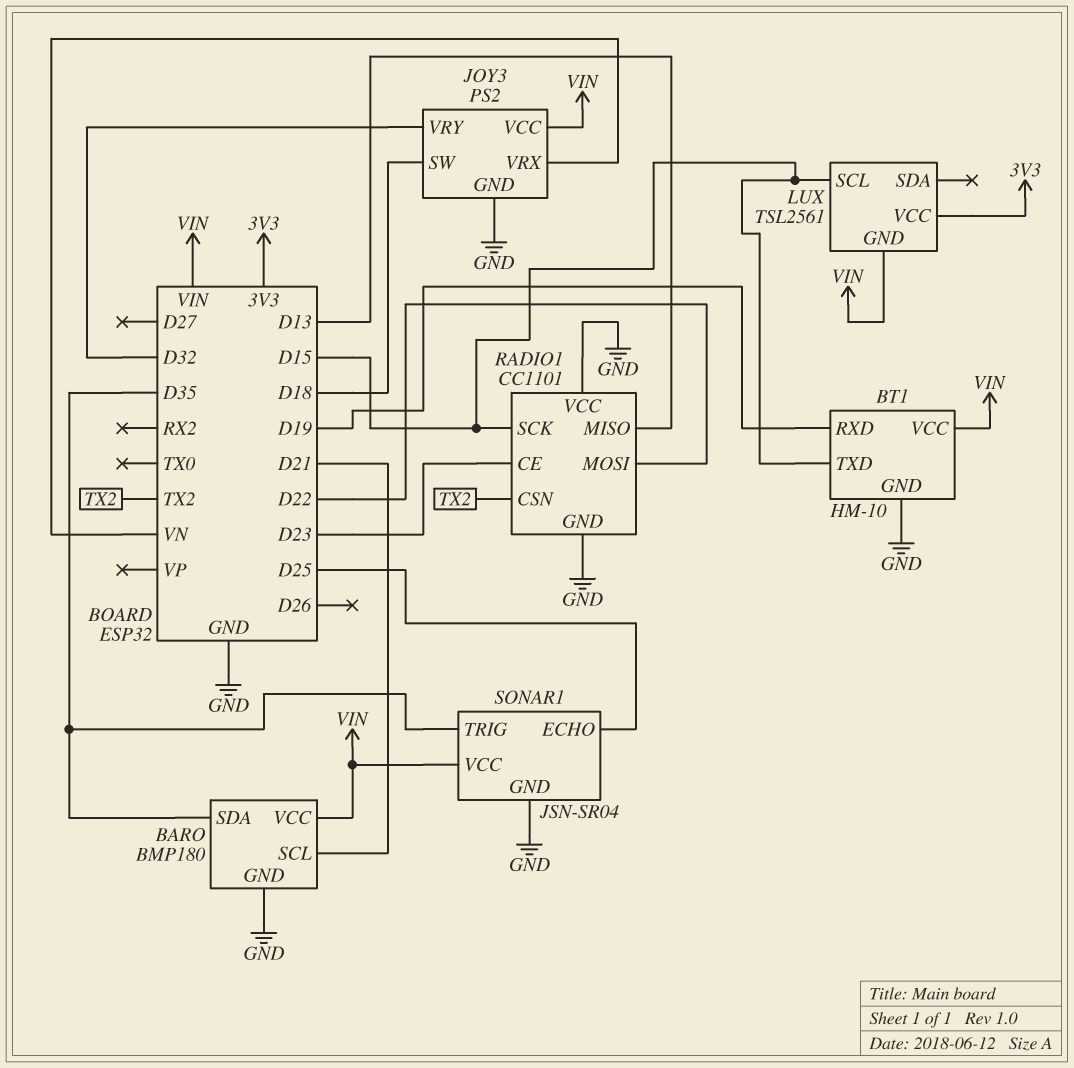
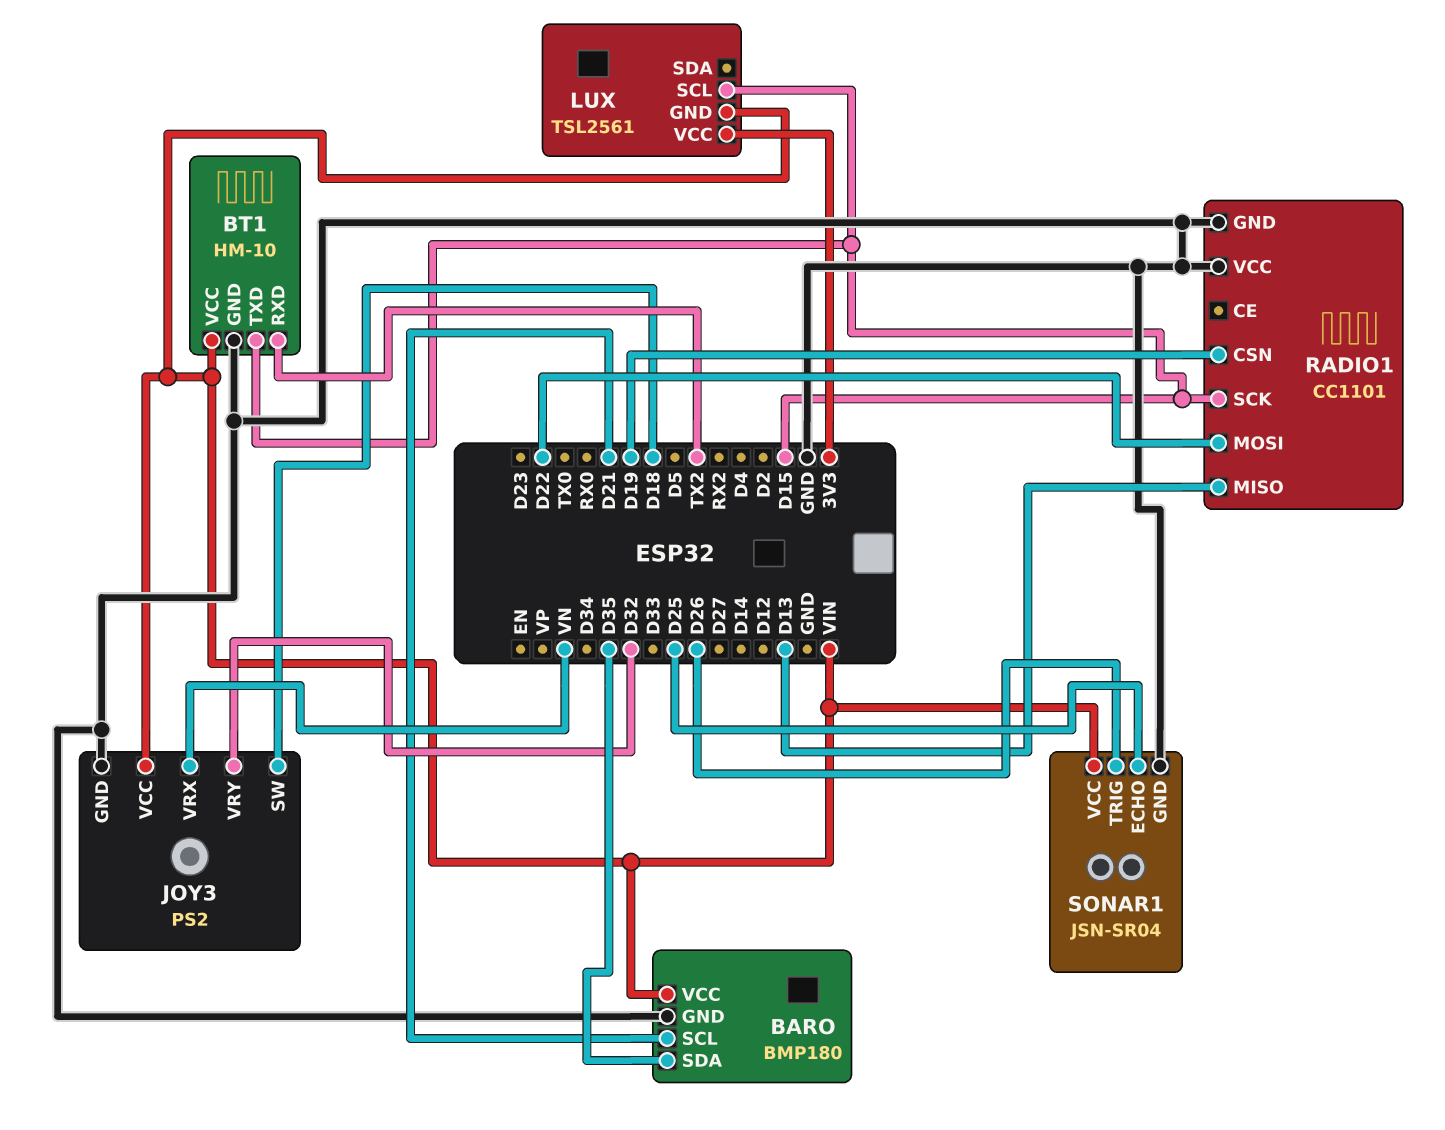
BT1 pin RXD: D19 -> TX2
RADIO1 pin CE: D23 -> none
RADIO1 pin CSN: TX2 -> D19
SONAR1 pin TRIG: D35 -> D26

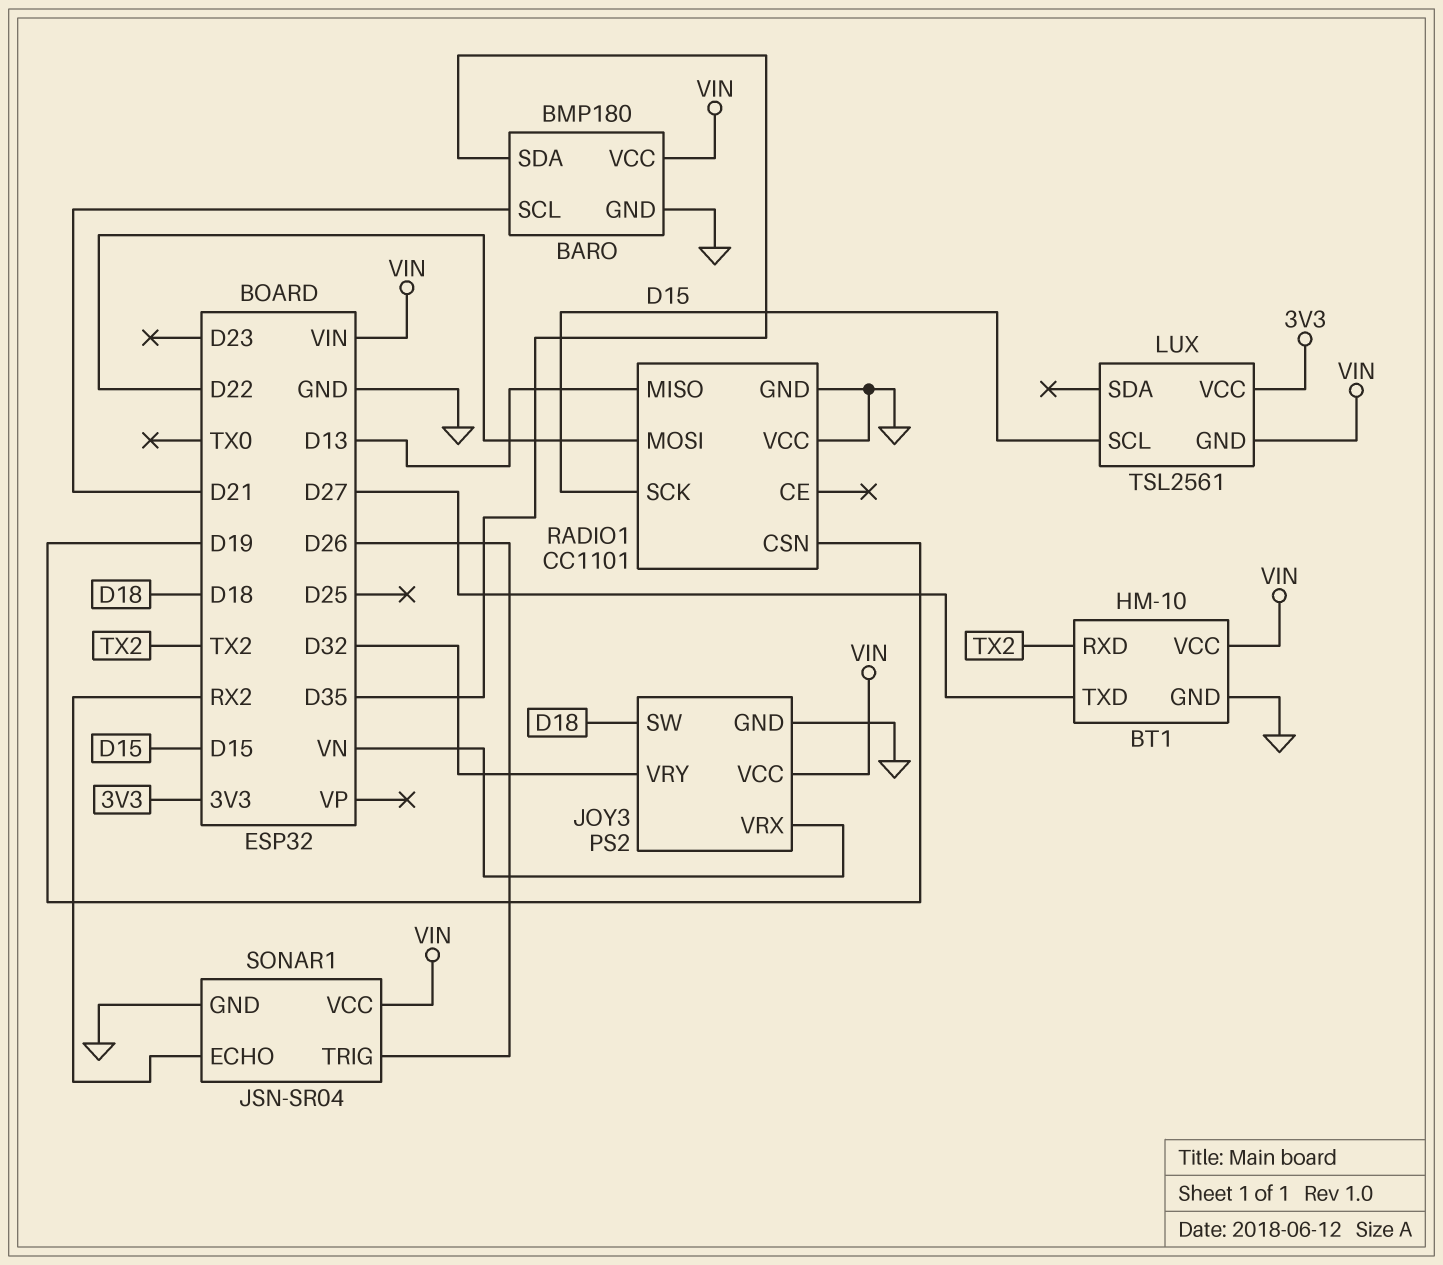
BT1 pin TXD: D15 -> D27
SONAR1 pin ECHO: D25 -> RX2

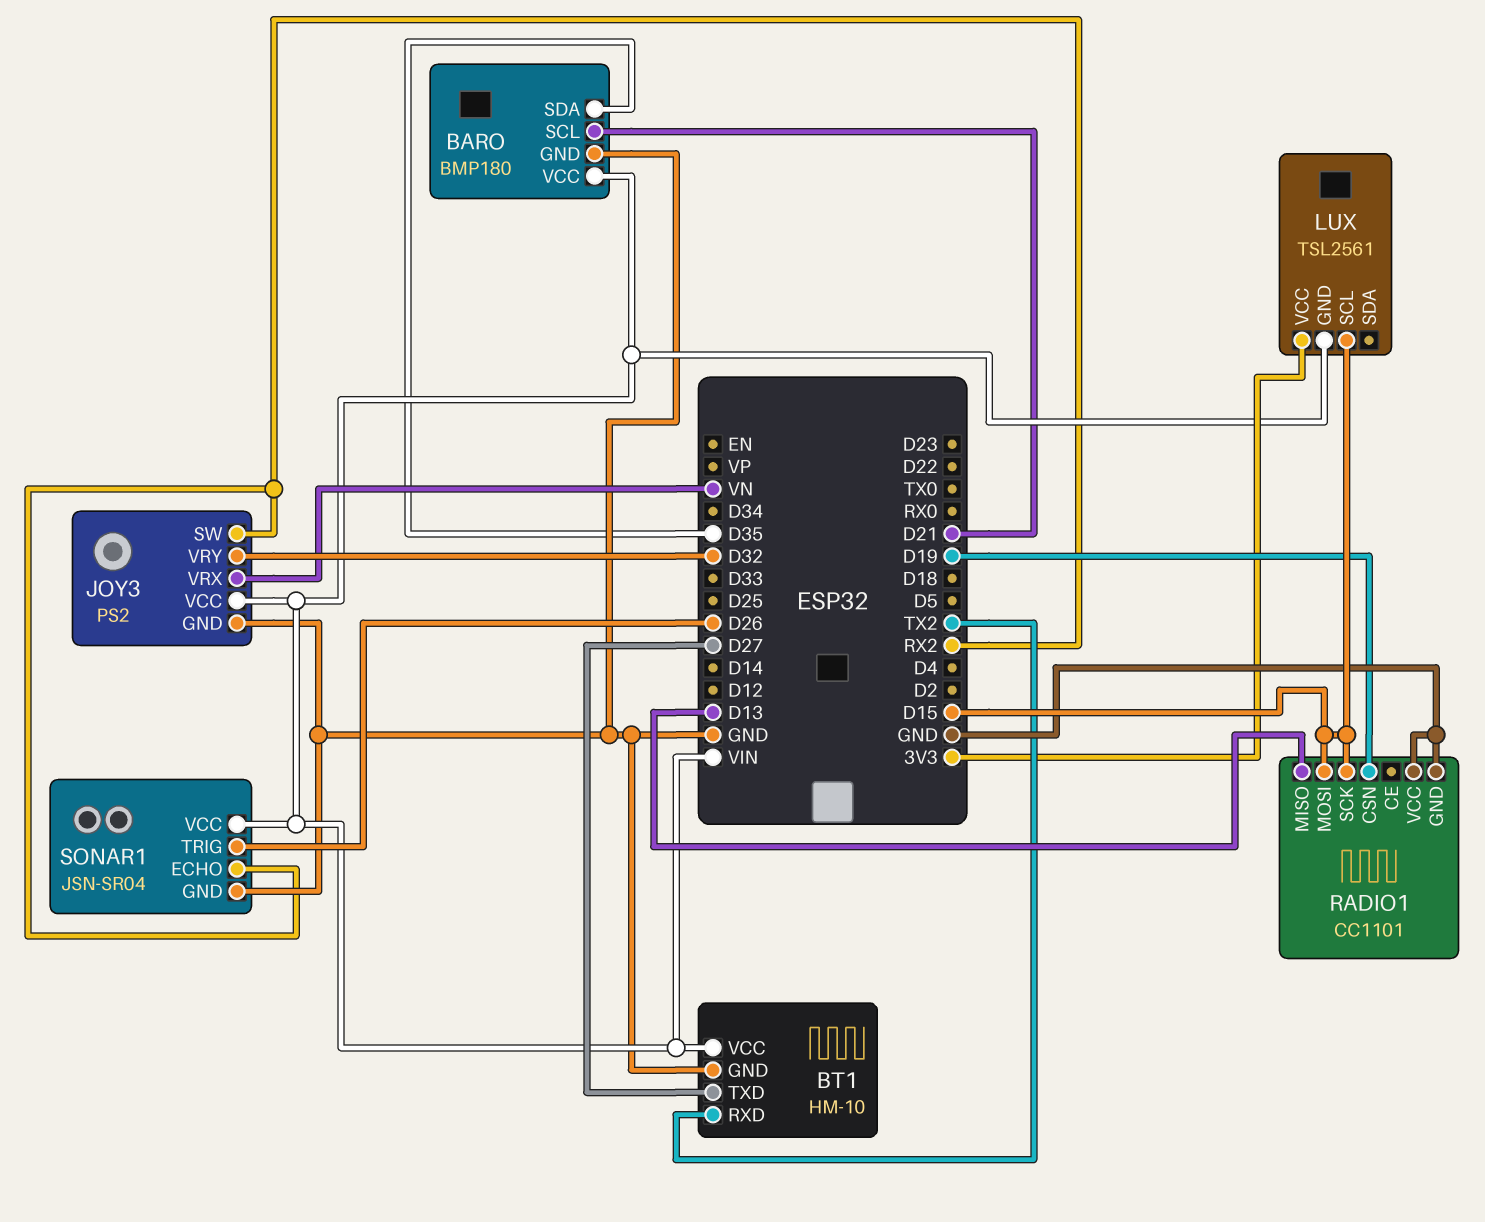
JOY3 pin SW: D18 -> RX2
RADIO1 pin MOSI: D22 -> D15

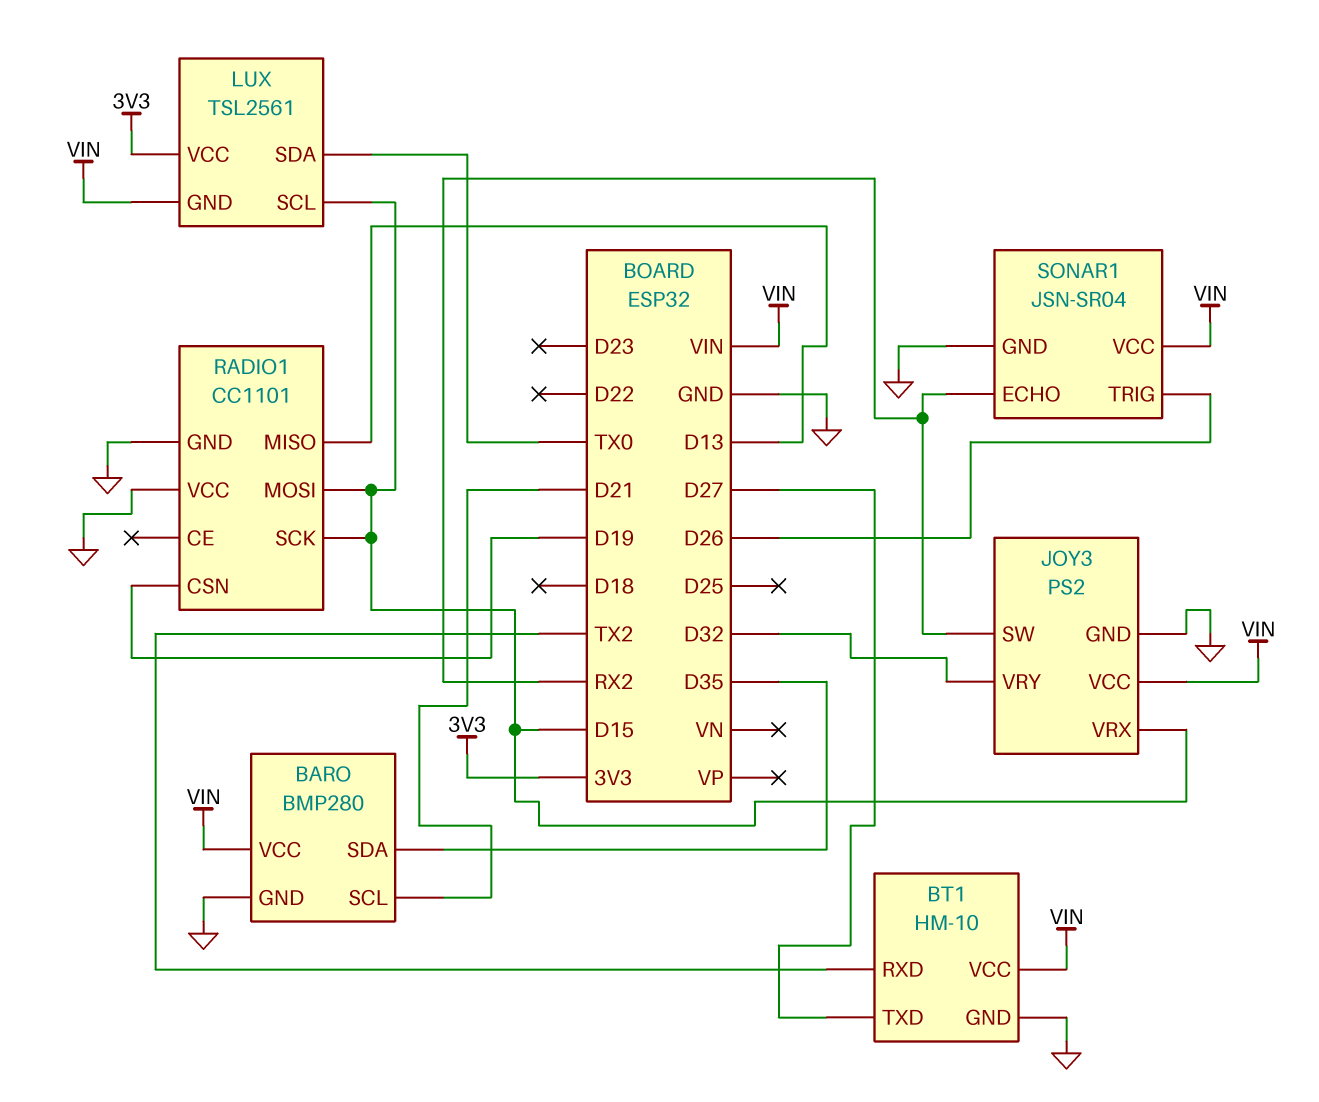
BARO: BMP180 -> BMP280
JOY3 pin VRX: VN -> D15
LUX pin SDA: none -> TX0

